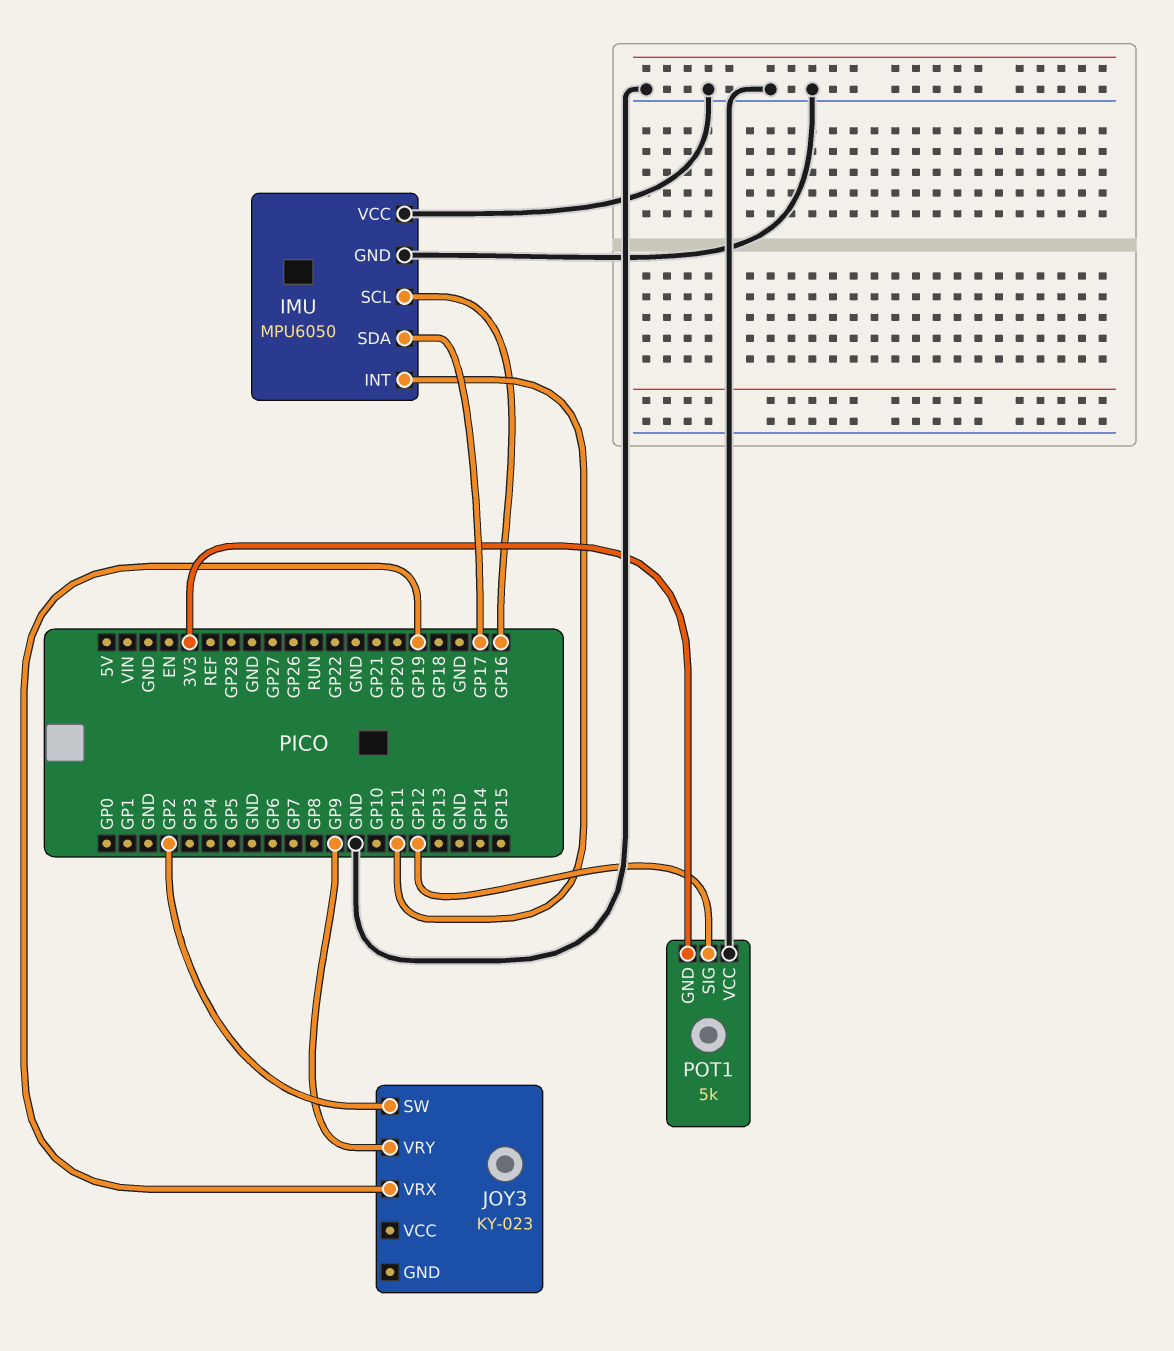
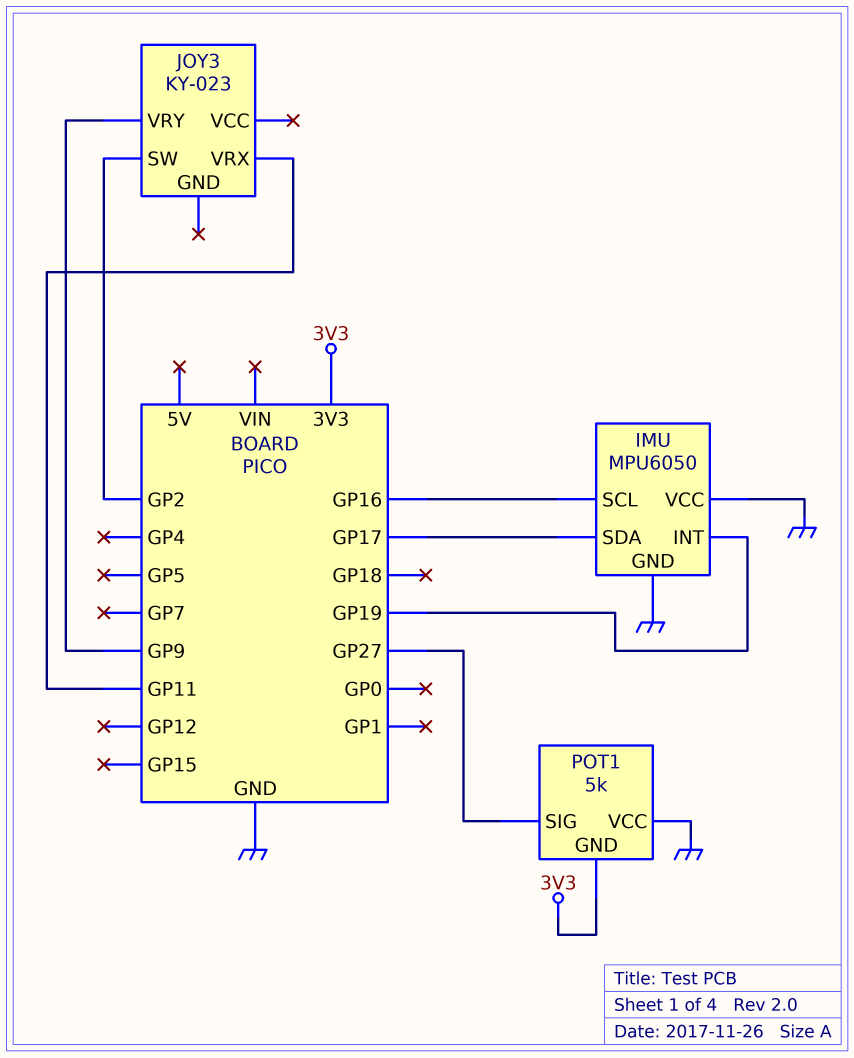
IMU pin INT: GP11 -> GP19
JOY3 pin VRX: GP19 -> GP11
POT1 pin SIG: GP12 -> GP27

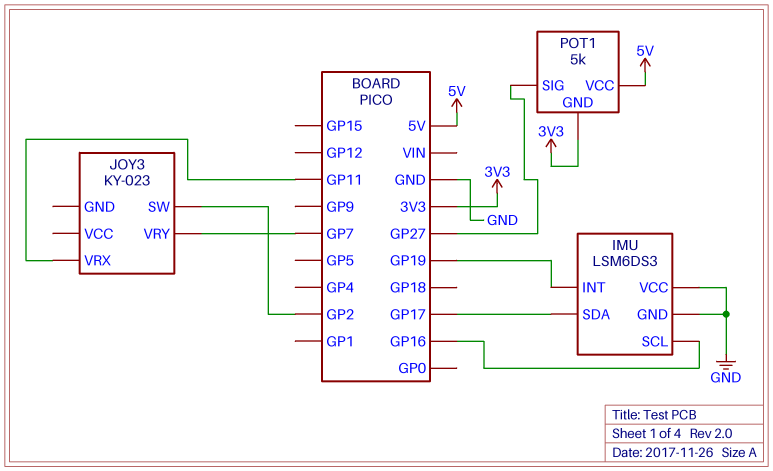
IMU: MPU6050 -> LSM6DS3
JOY3 pin VRY: GP9 -> GP7
POT1 pin VCC: GND -> 5V

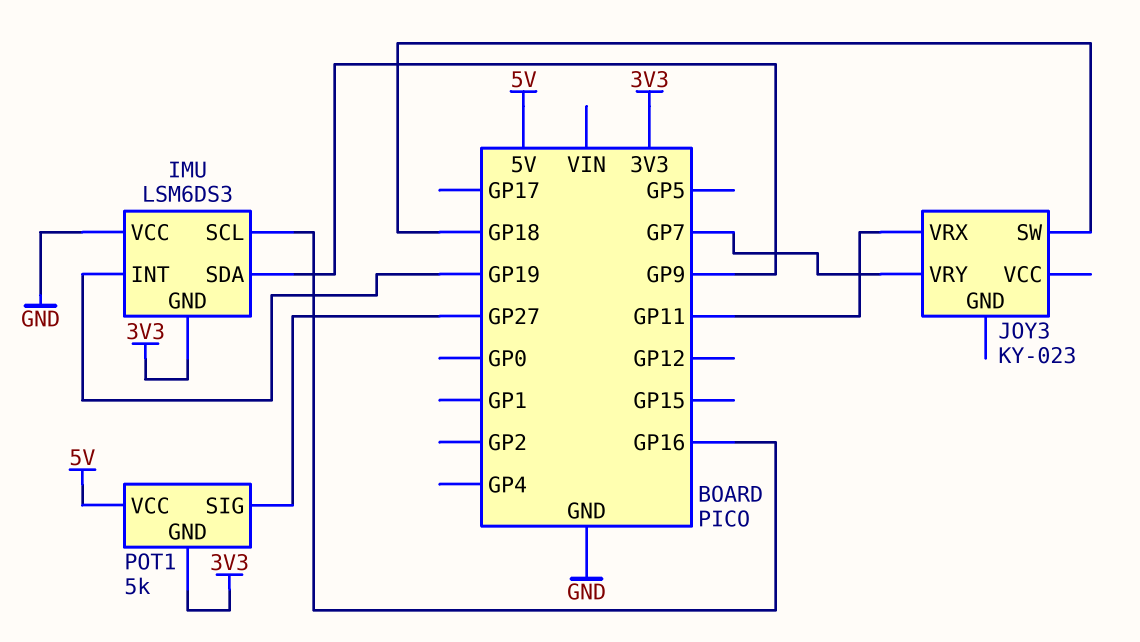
IMU pin GND: GND -> 3V3
IMU pin SDA: GP17 -> GP9
JOY3 pin SW: GP2 -> GP18

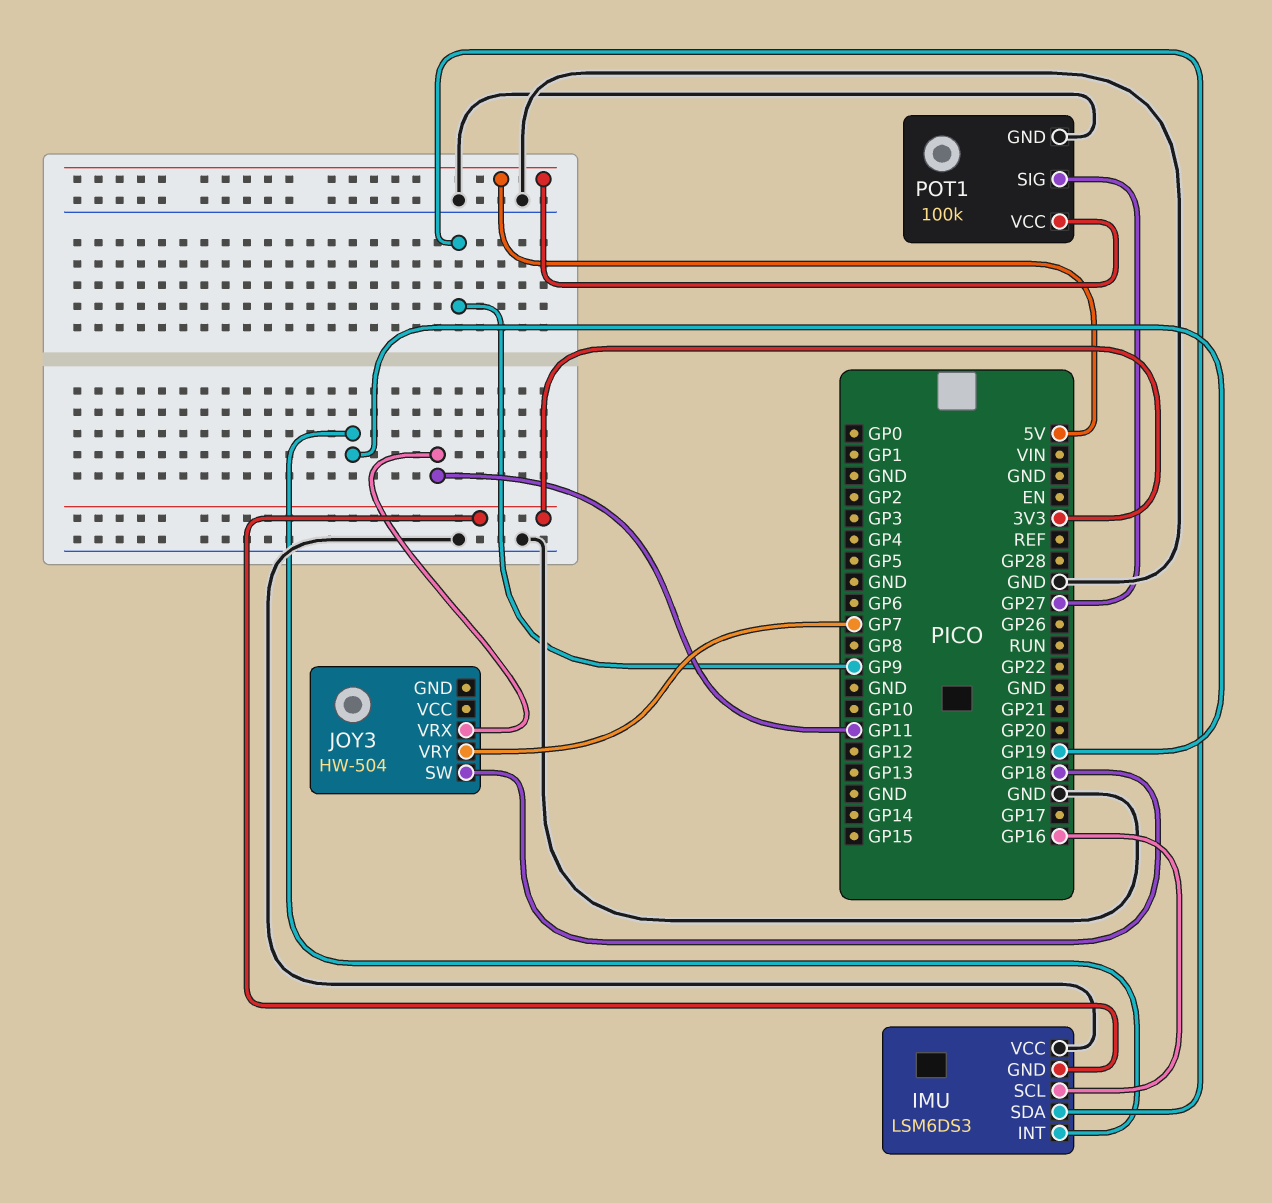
JOY3: KY-023 -> HW-504
POT1: 5k -> 100k
POT1 pin GND: 3V3 -> GND

